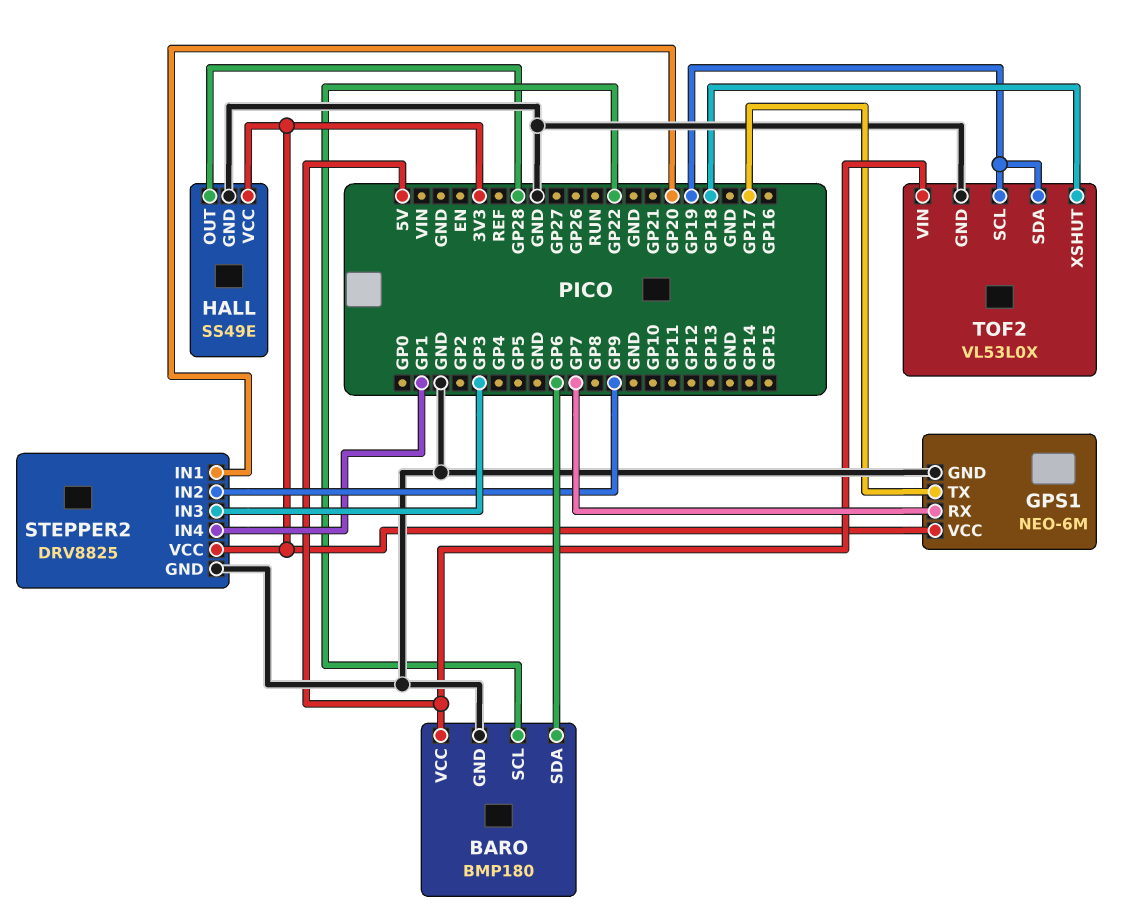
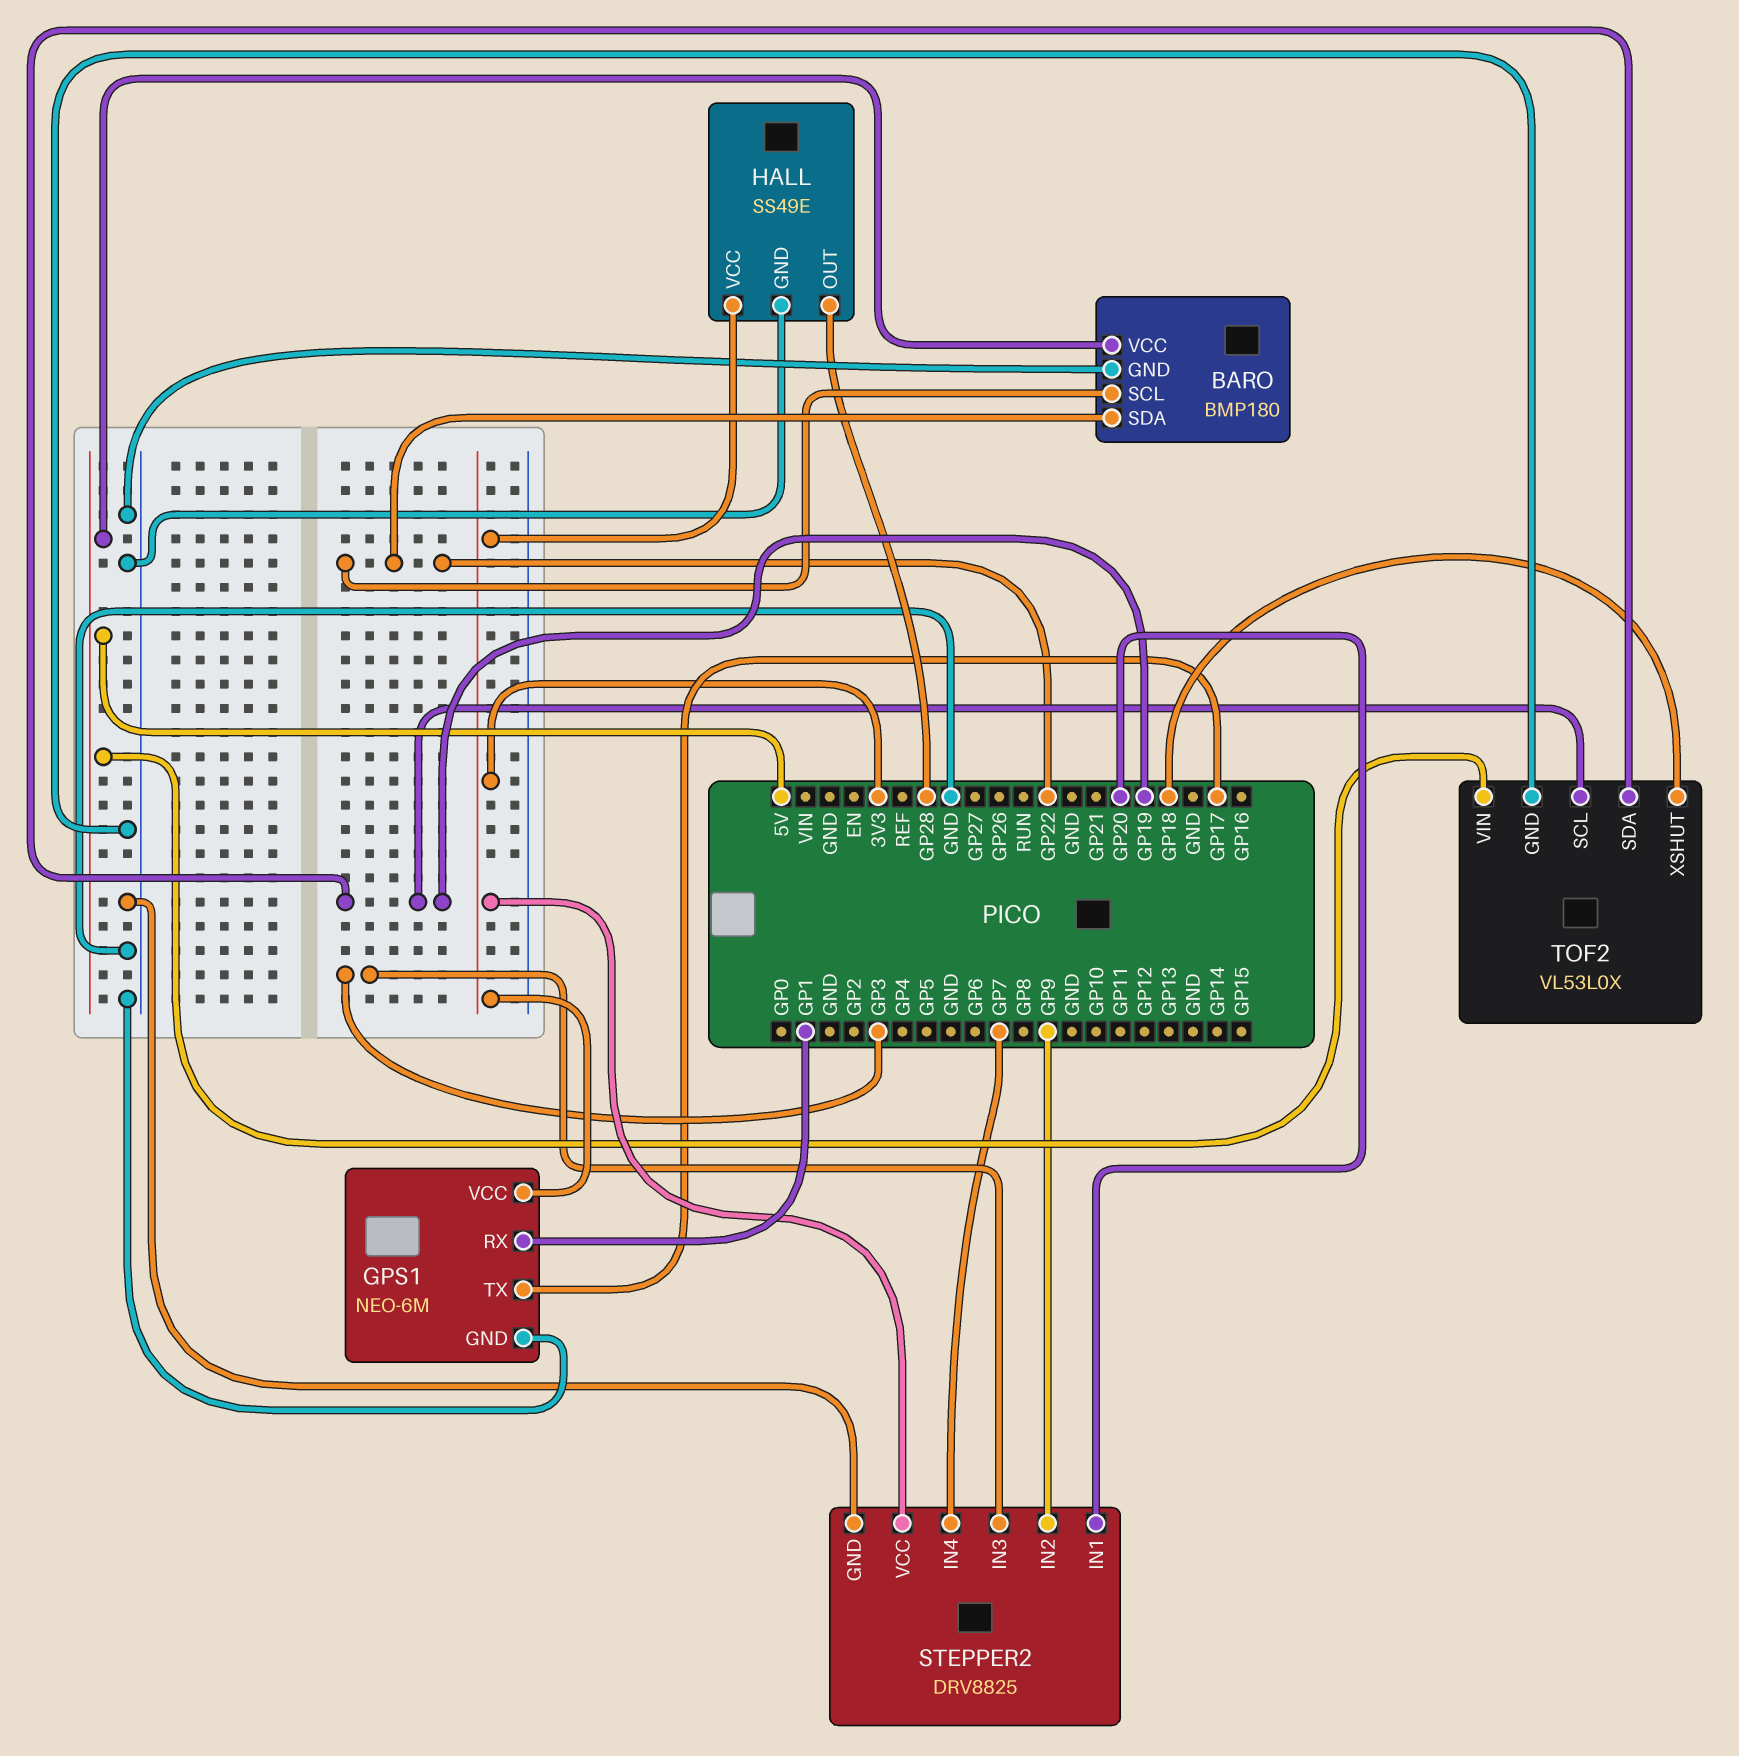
BARO pin SDA: GP6 -> GP22
GPS1 pin RX: GP7 -> GP1
STEPPER2 pin IN4: GP1 -> GP7

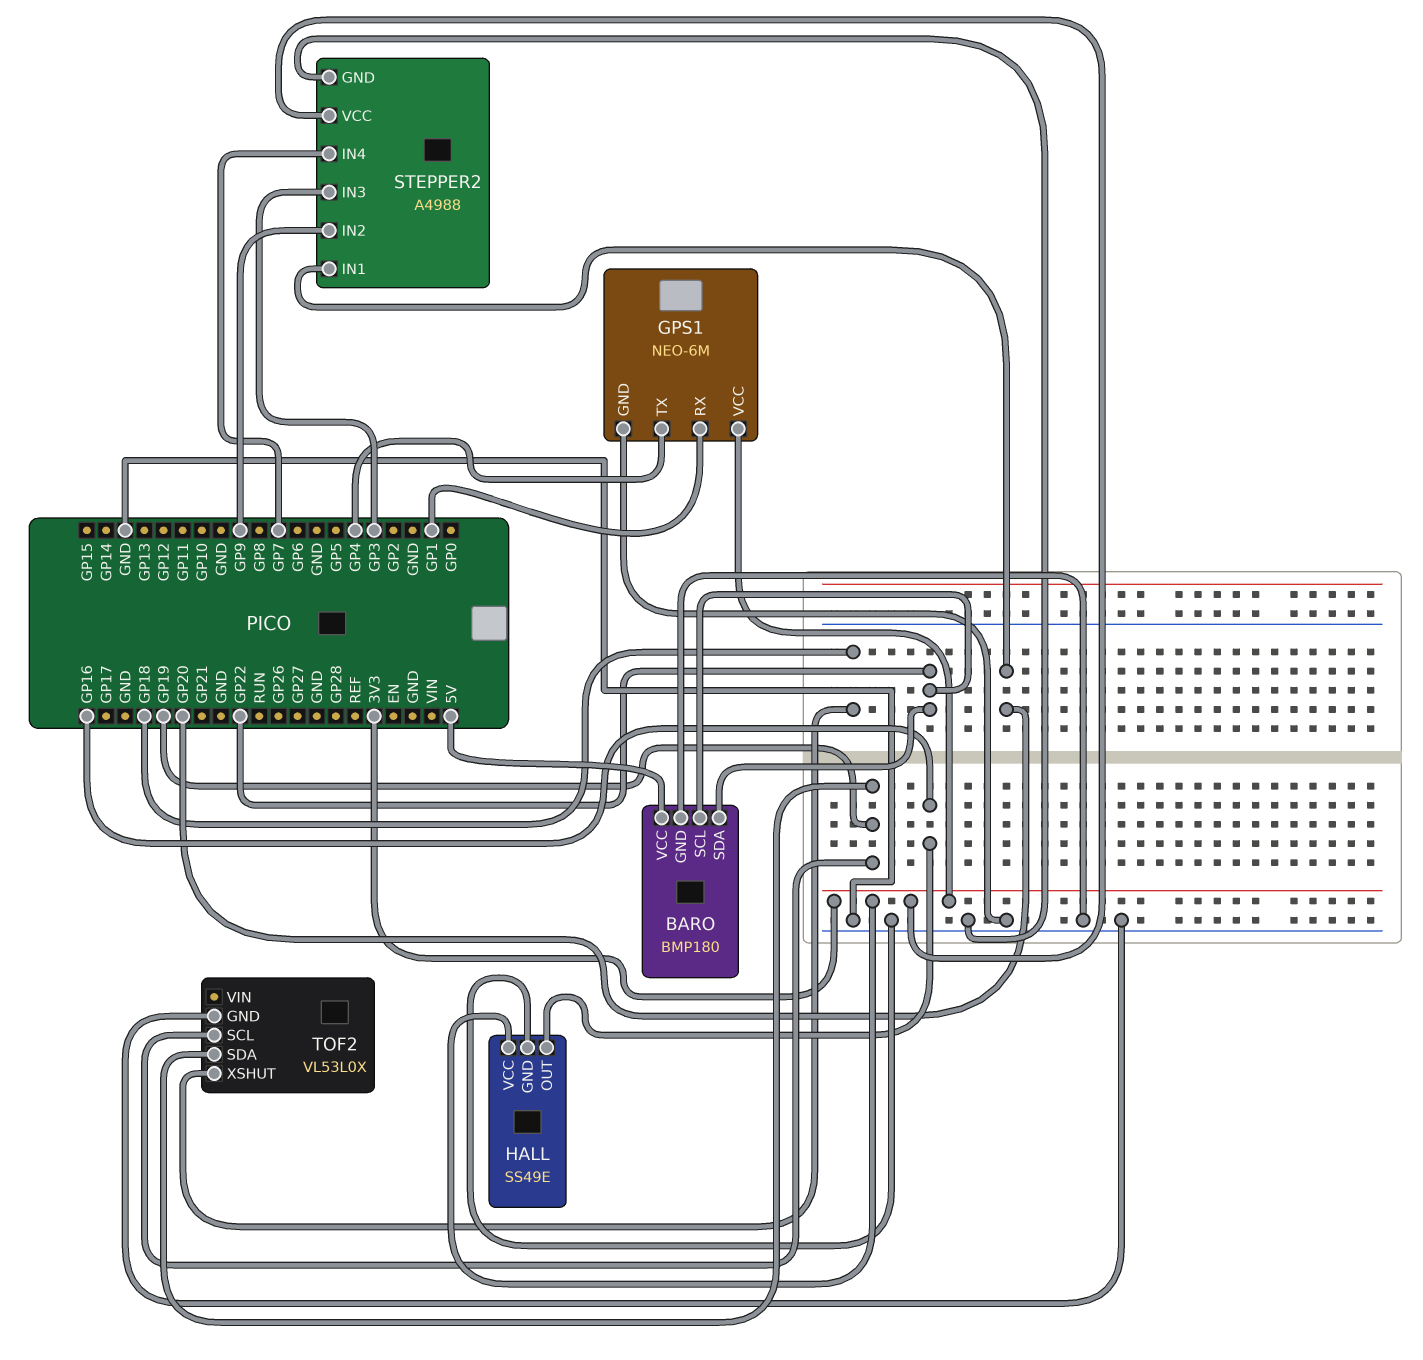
GPS1 pin TX: GP17 -> GP4
HALL pin OUT: GP28 -> GP16
STEPPER2: DRV8825 -> A4988
TOF2 pin VIN: 5V -> none

